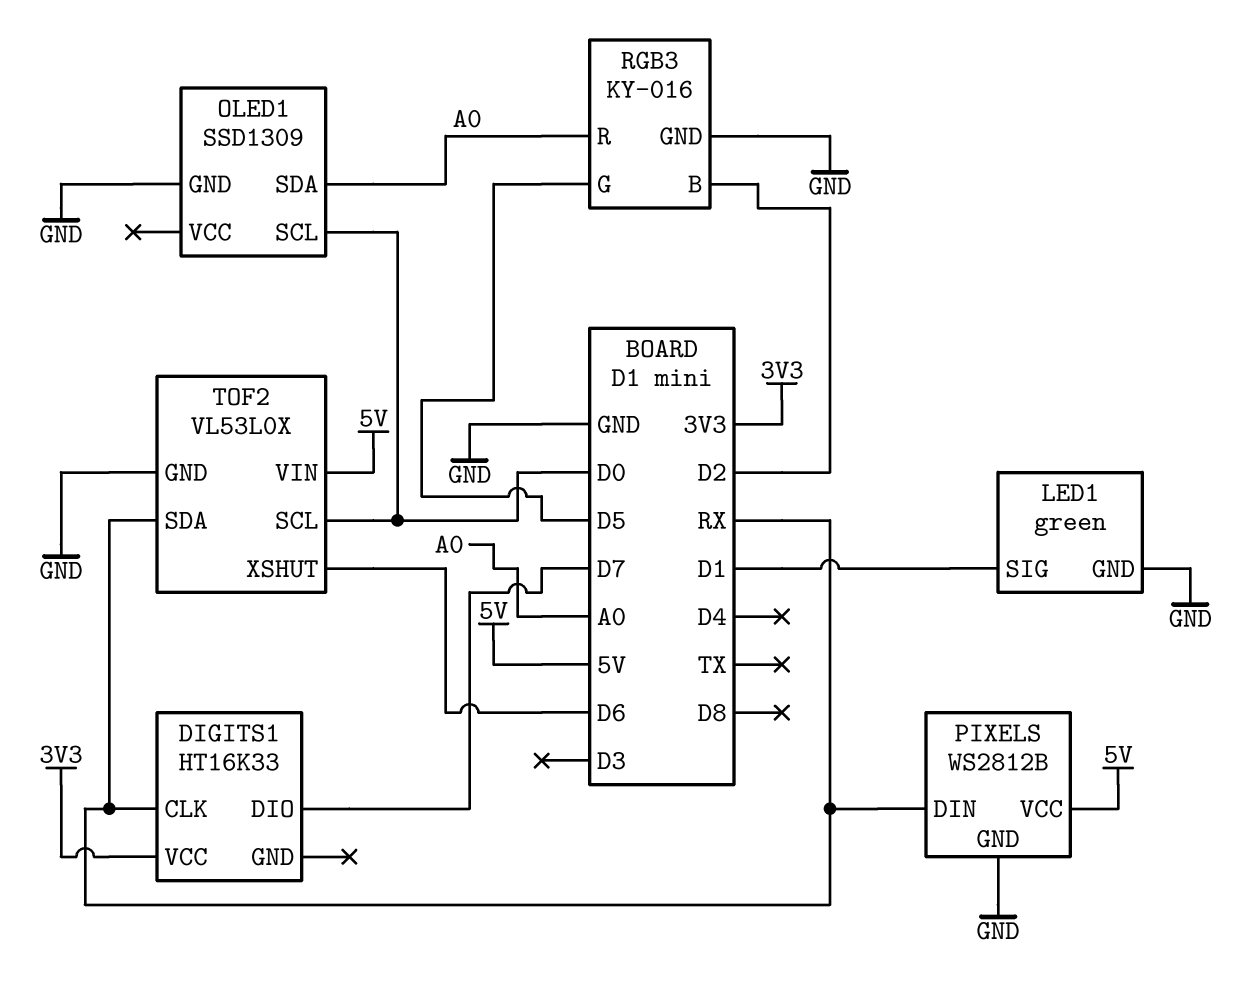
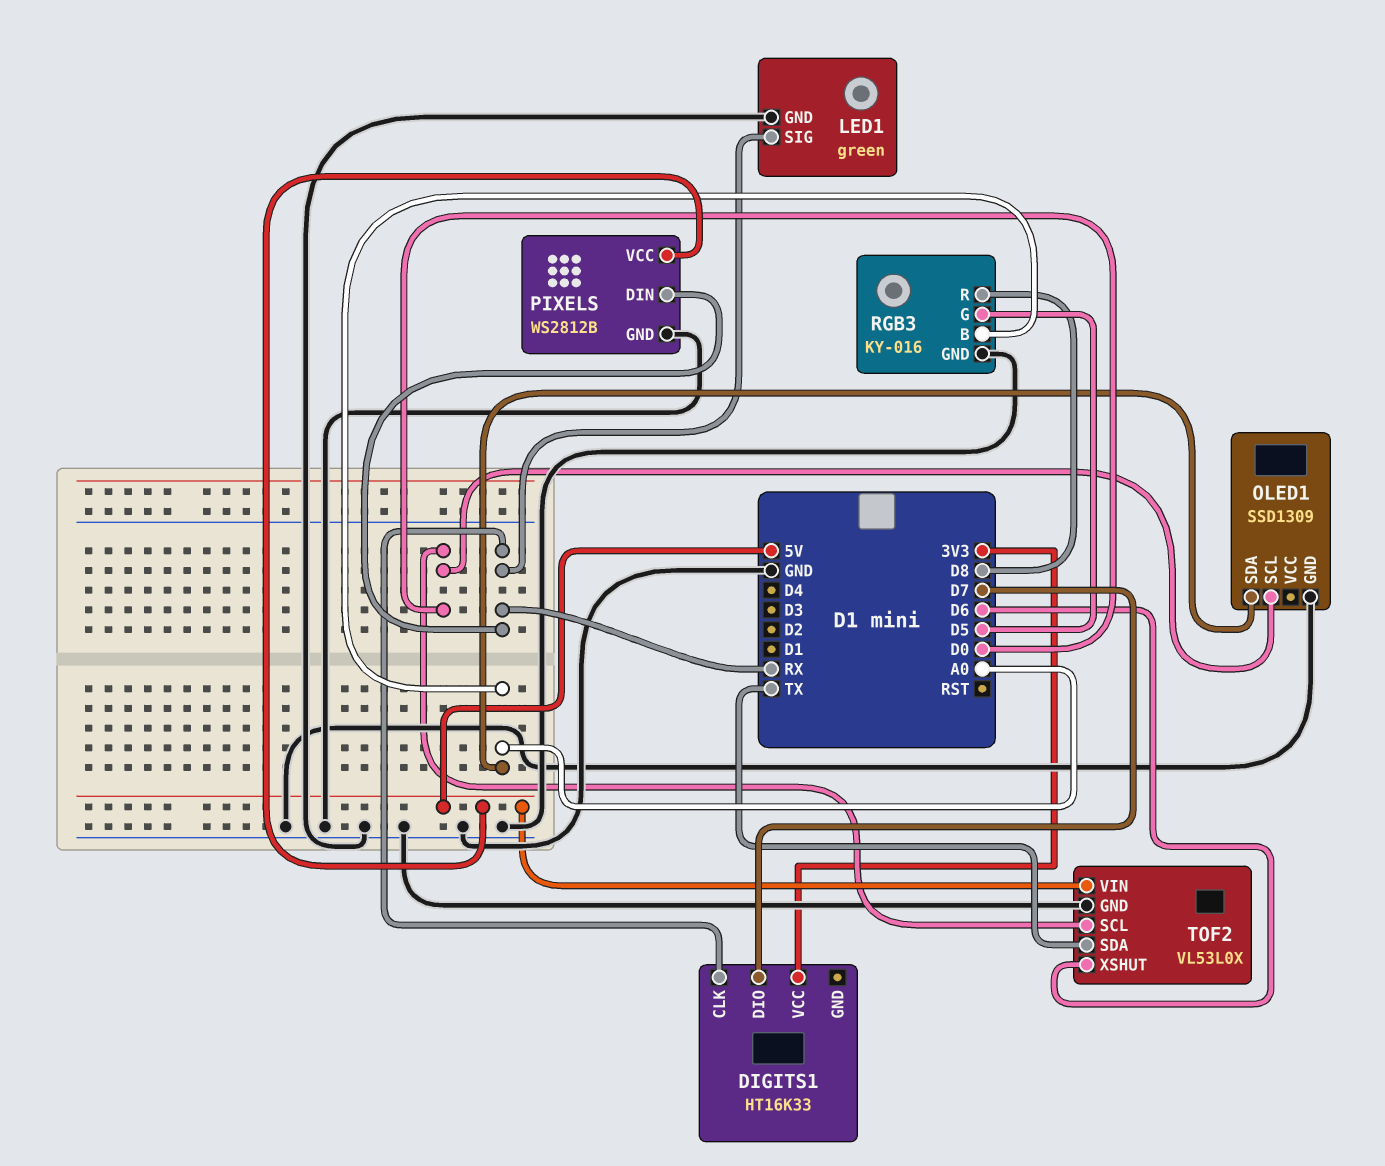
LED1 pin SIG: D1 -> RX
RGB3 pin B: D2 -> A0
RGB3 pin R: A0 -> D8
TOF2 pin SDA: RX -> TX

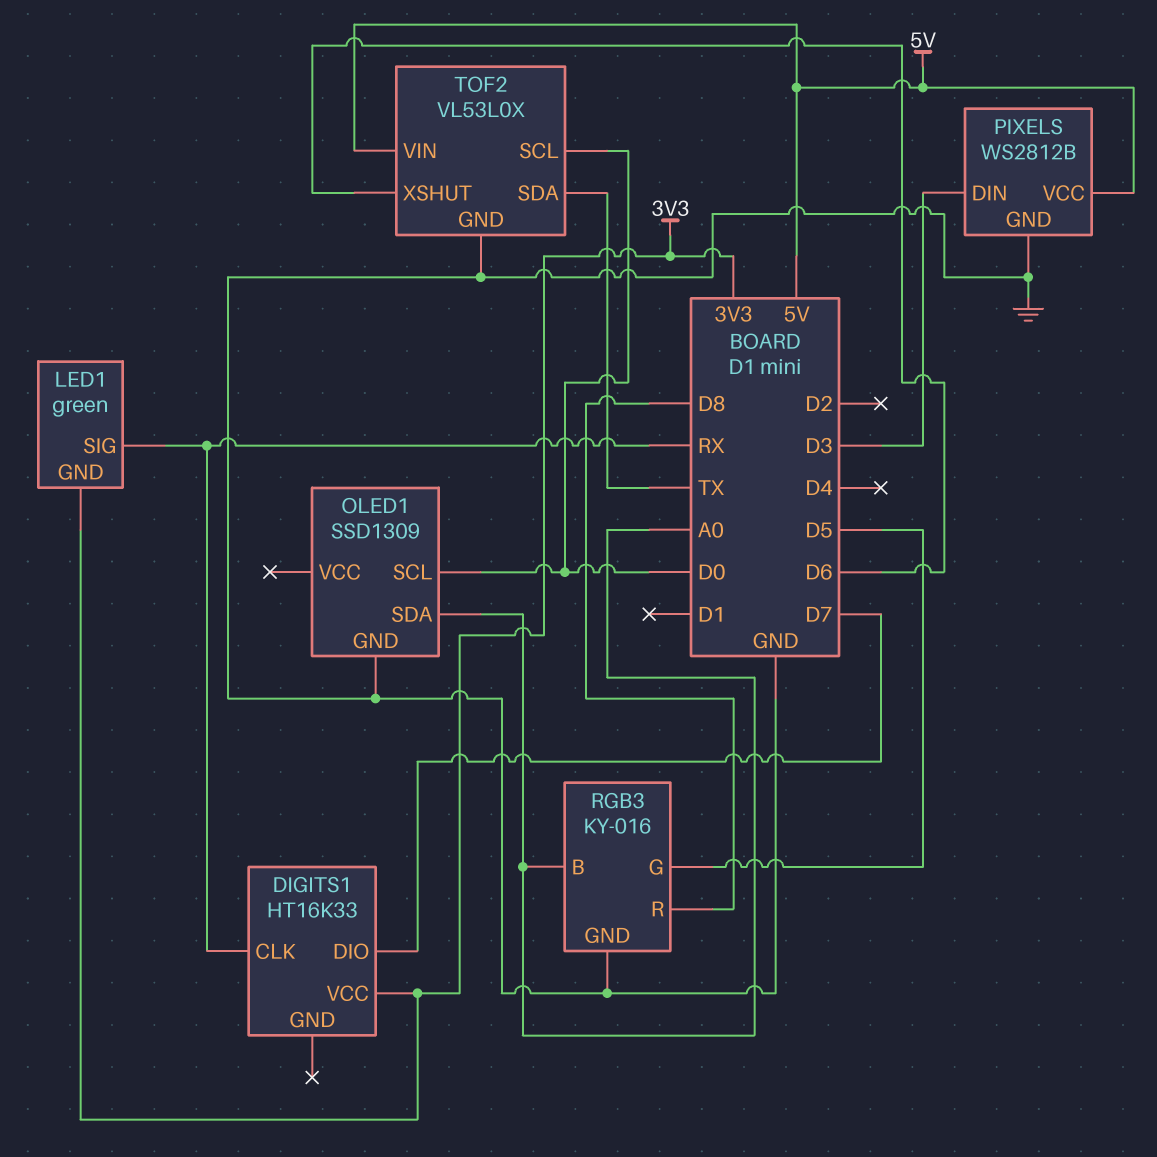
LED1 pin GND: GND -> 3V3
PIXELS pin DIN: RX -> D3

